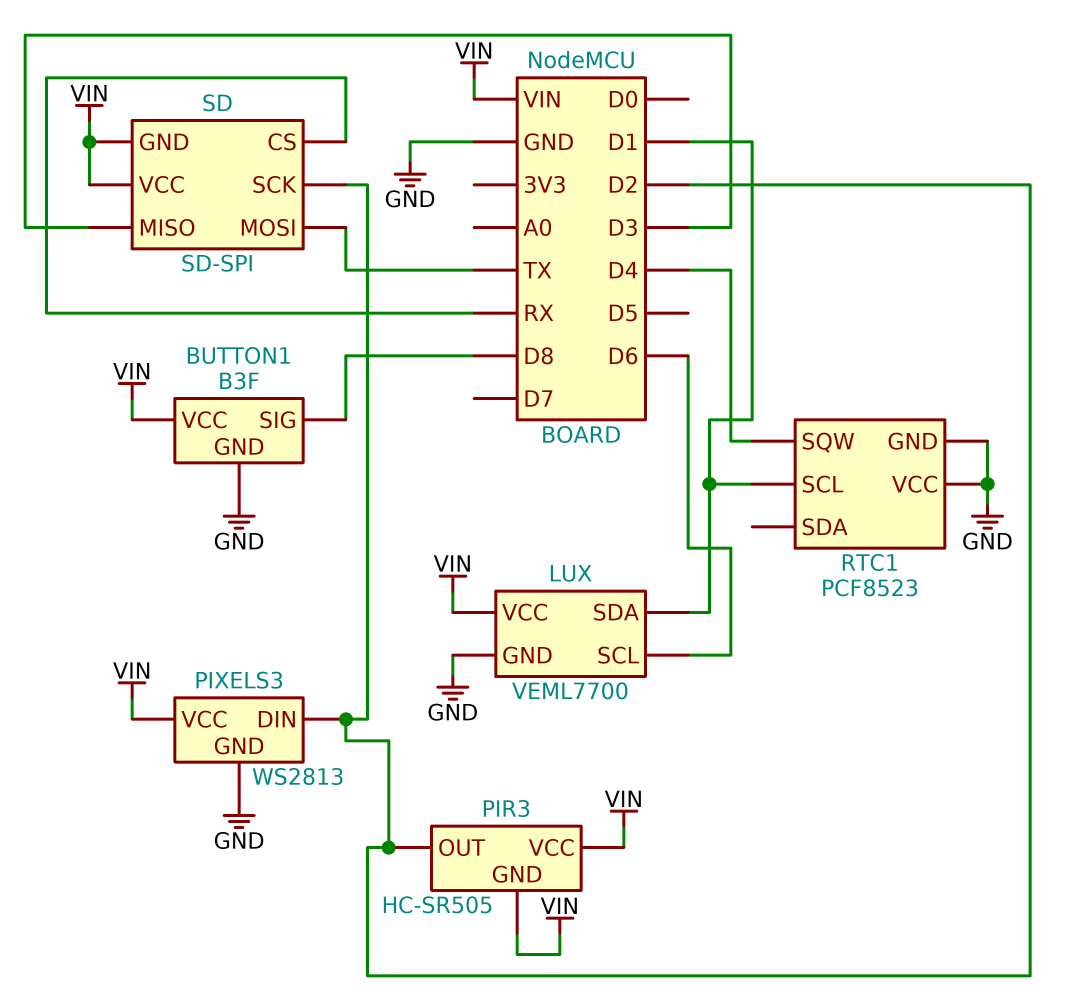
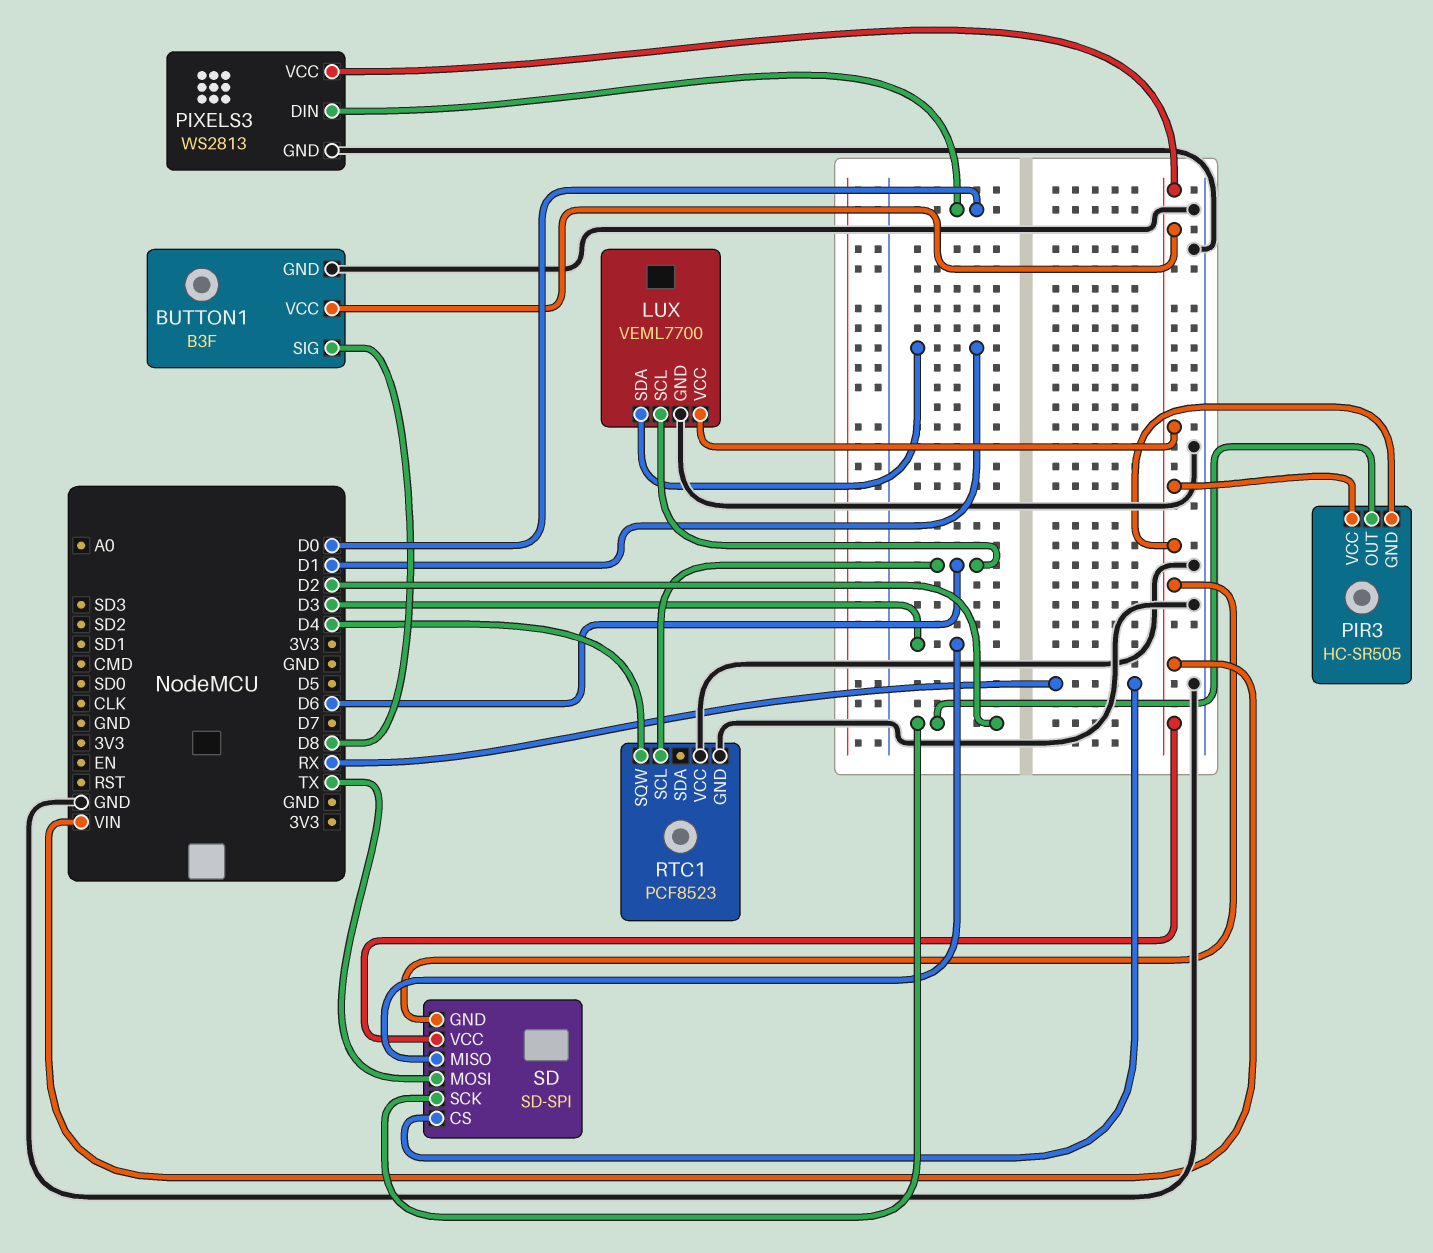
PIXELS3 pin DIN: D2 -> D0
RTC1 pin SCL: D1 -> D6

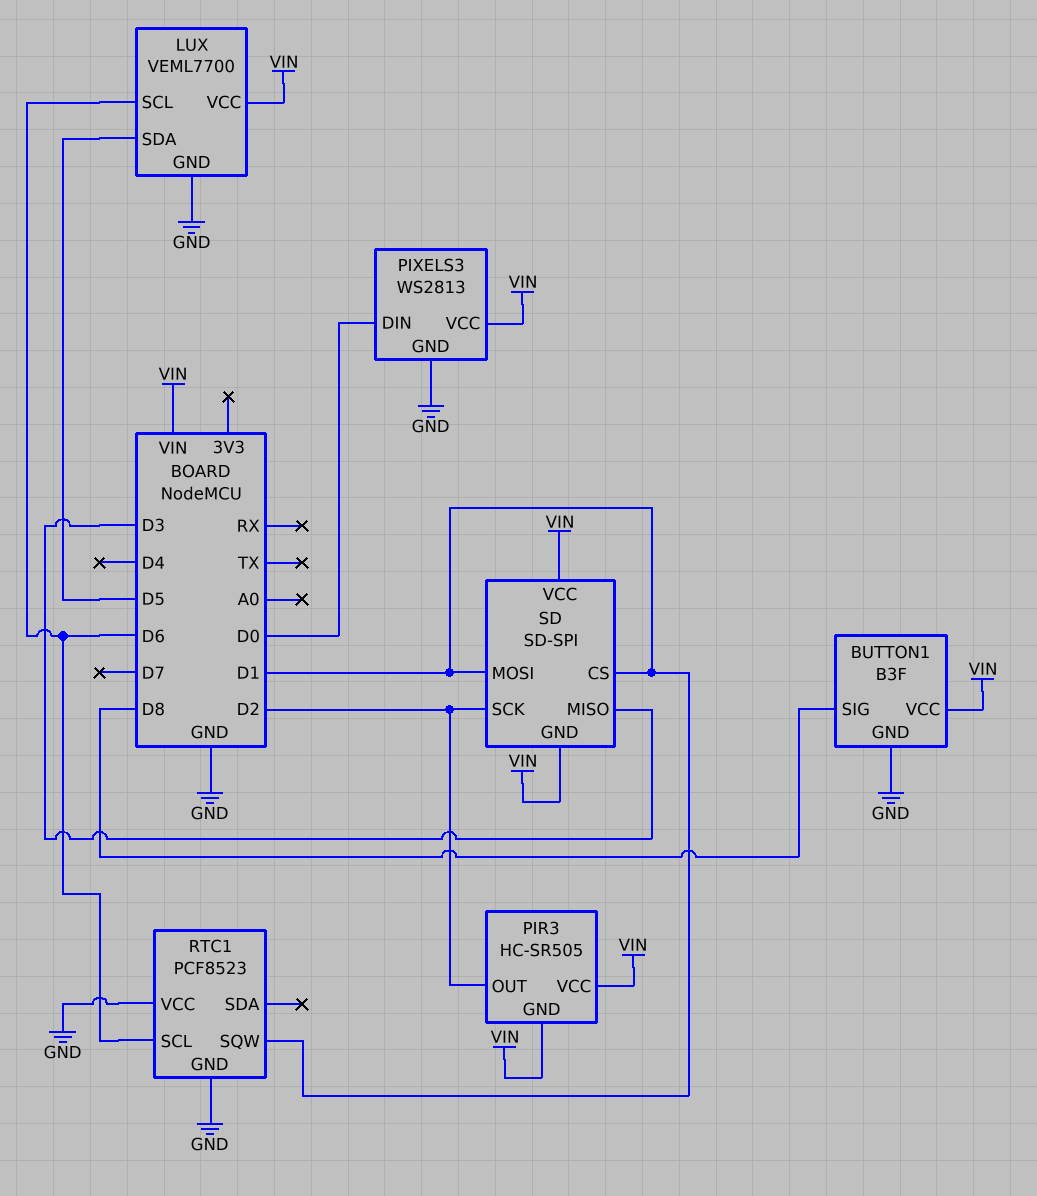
LUX pin SDA: D1 -> D5
RTC1 pin SQW: D4 -> D1
SD pin CS: RX -> D1
SD pin MOSI: TX -> D1

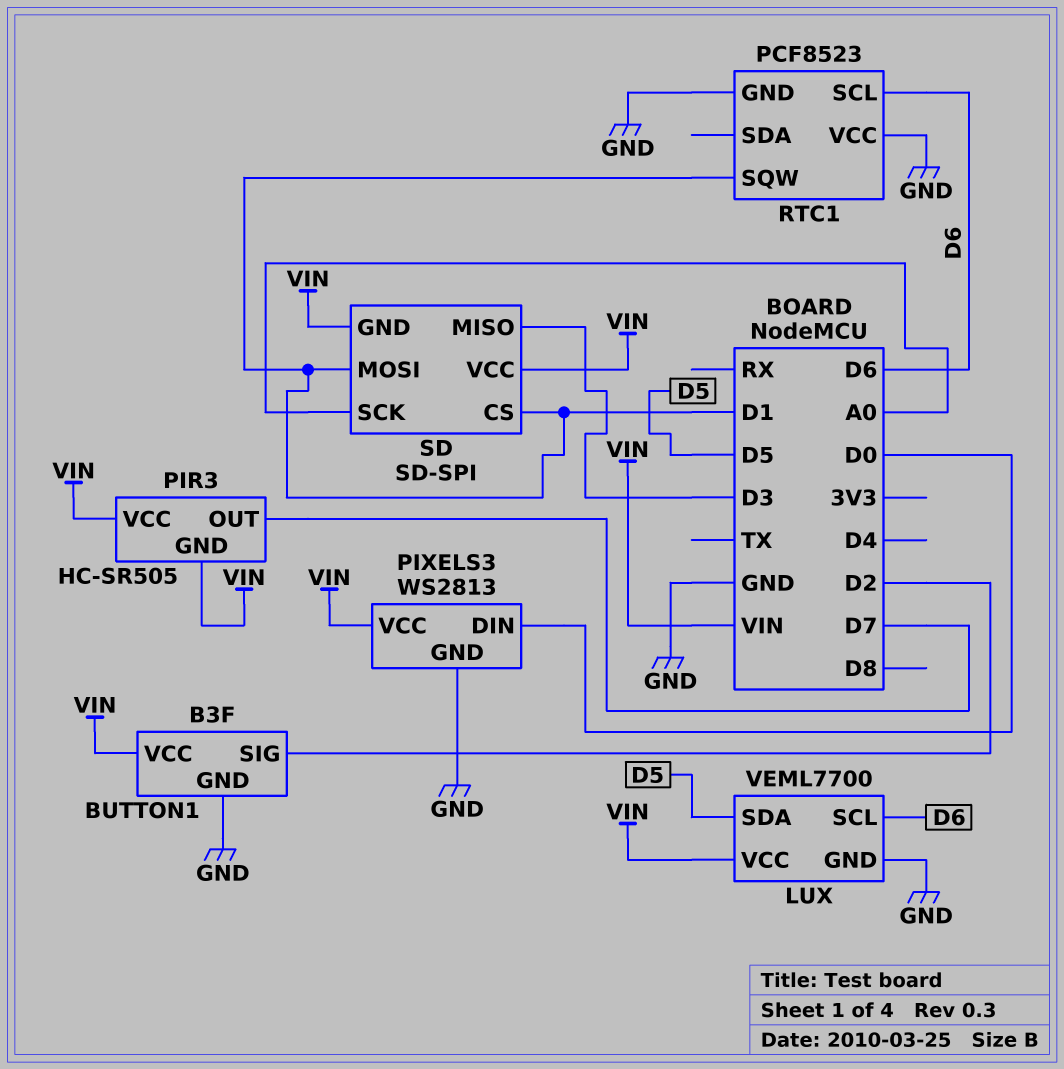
BUTTON1 pin SIG: D8 -> D2
PIR3 pin OUT: D2 -> D7
SD pin SCK: D2 -> A0

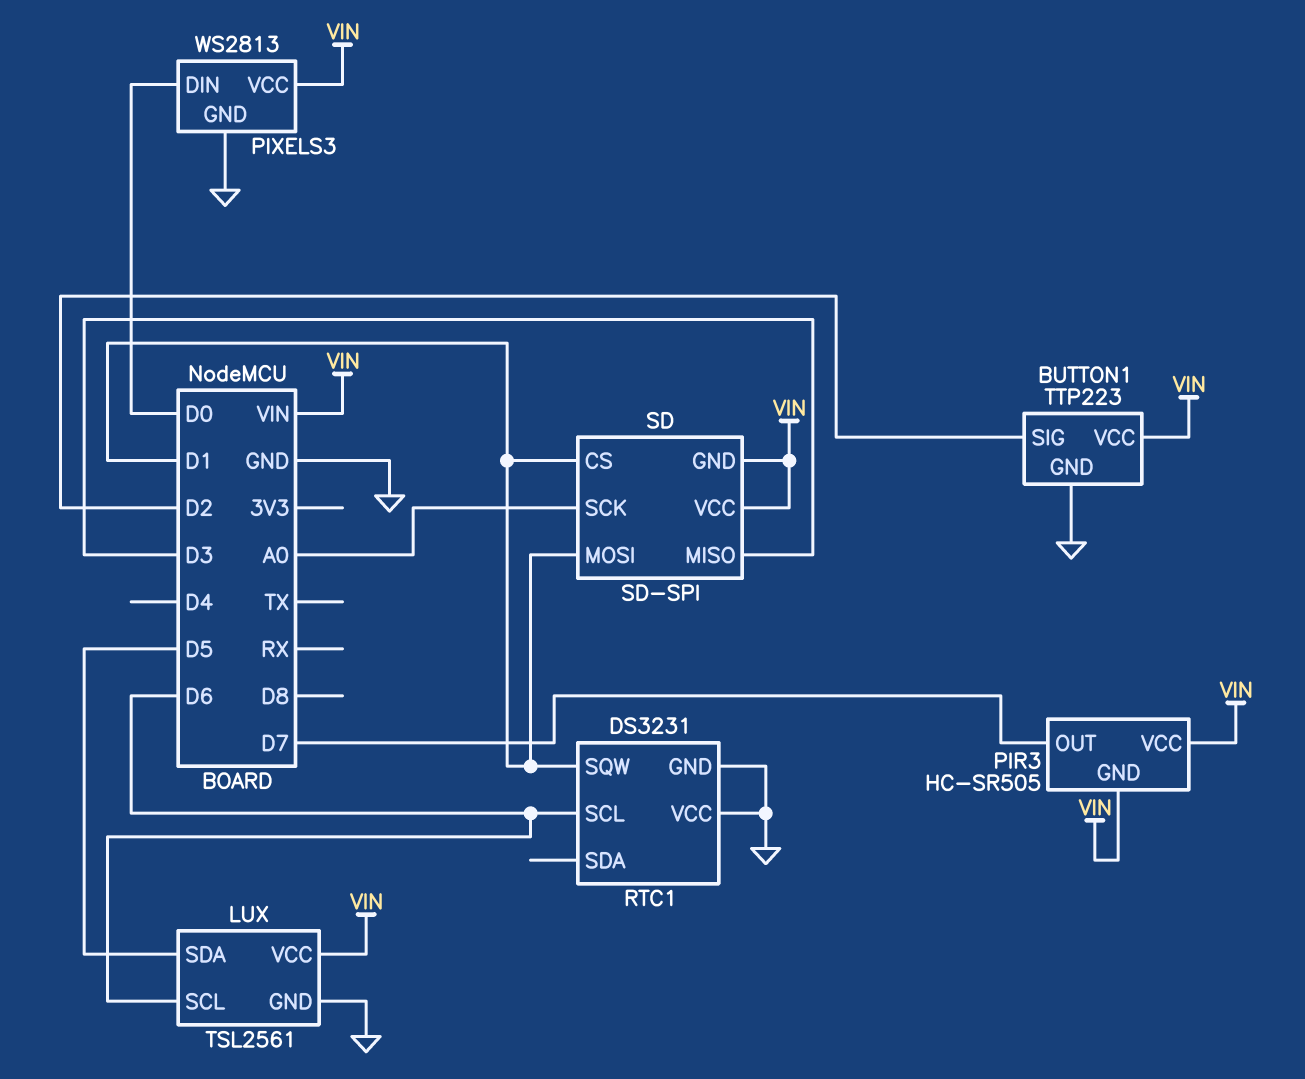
BUTTON1: B3F -> TTP223
LUX: VEML7700 -> TSL2561
RTC1: PCF8523 -> DS3231

